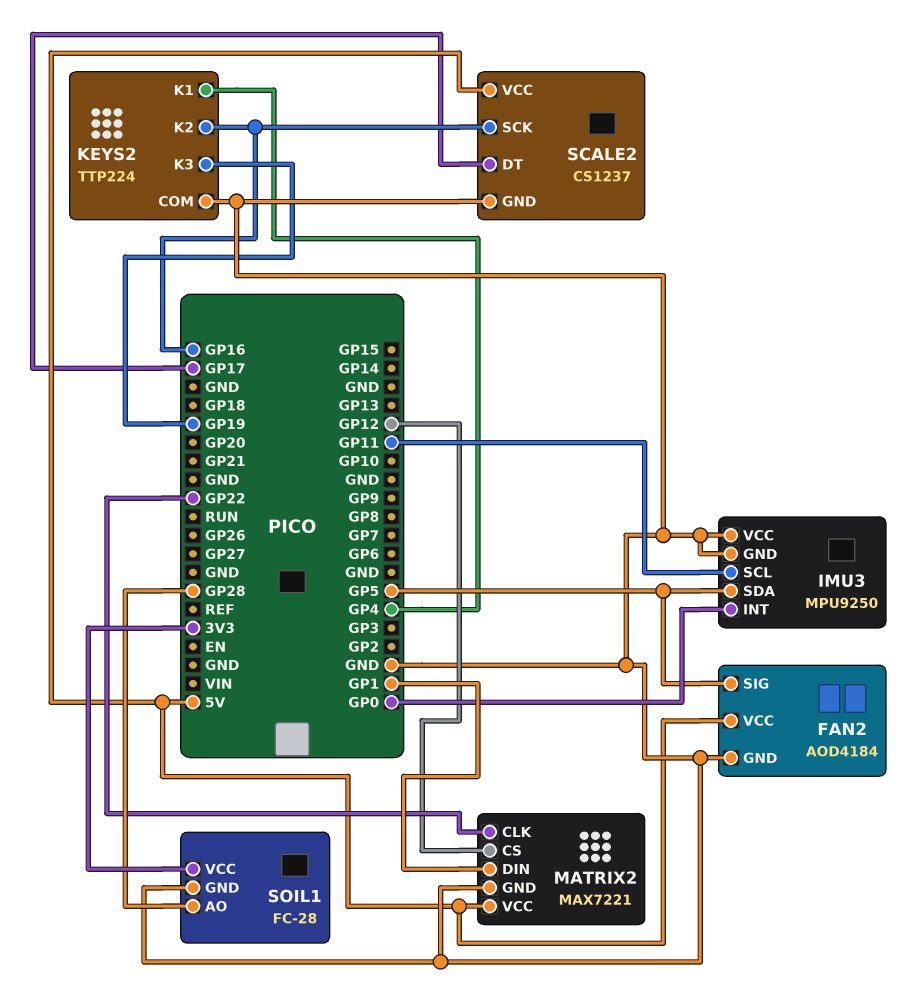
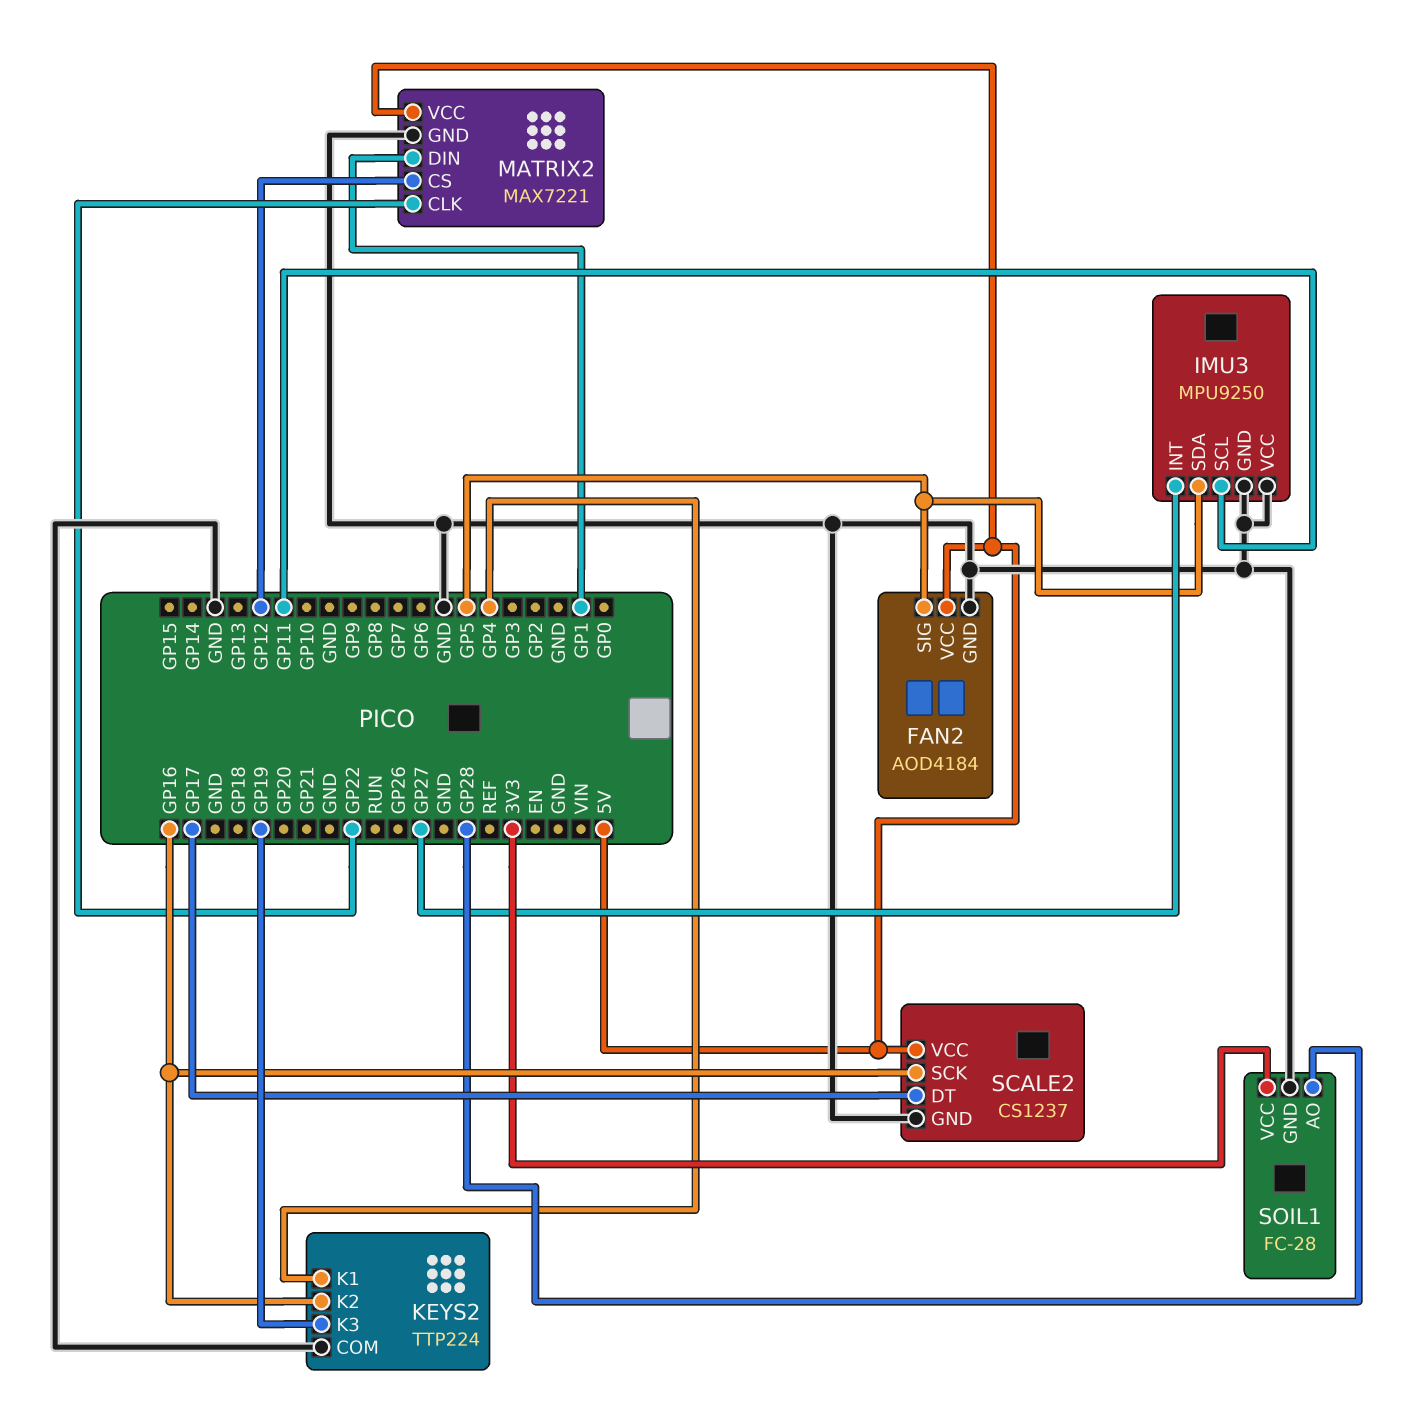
IMU3 pin INT: GP0 -> GP27

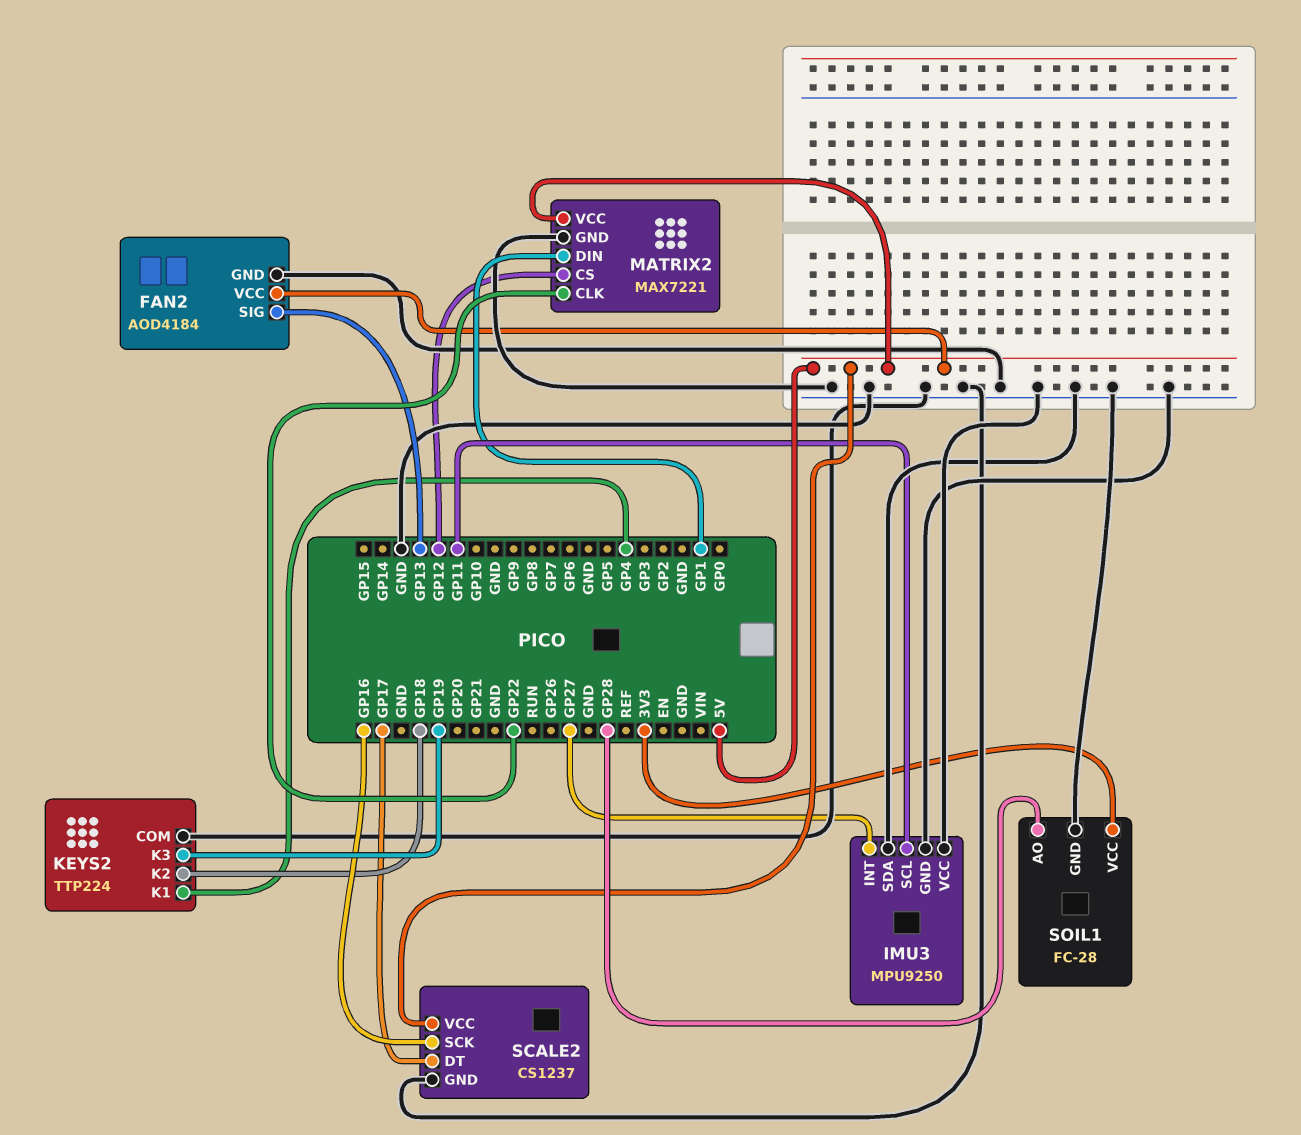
FAN2 pin SIG: GP5 -> GP13
IMU3 pin SDA: GP5 -> GND
KEYS2 pin K2: GP16 -> GP18

